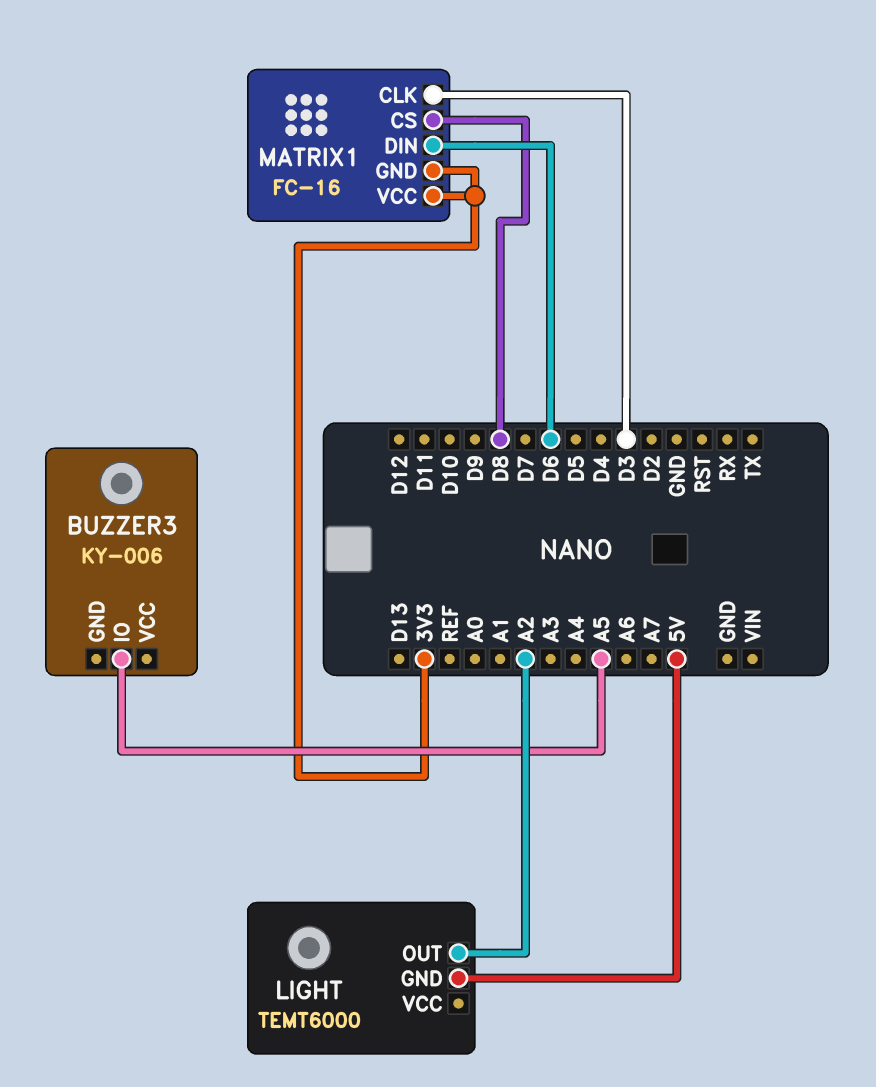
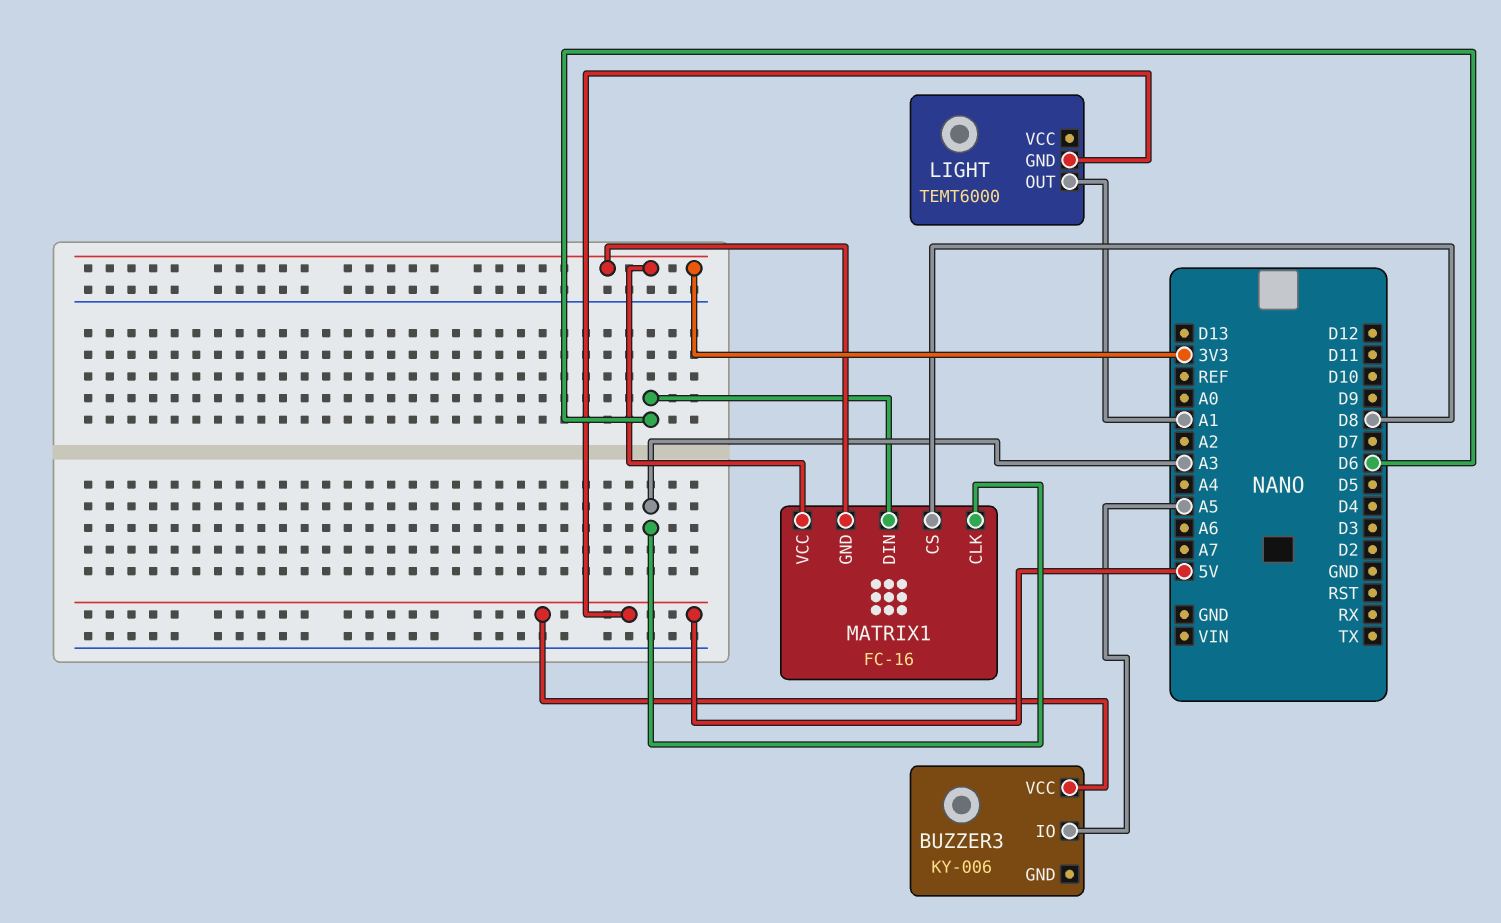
BUZZER3 pin VCC: none -> 5V
LIGHT pin OUT: A2 -> A1
MATRIX1 pin CLK: D3 -> A3

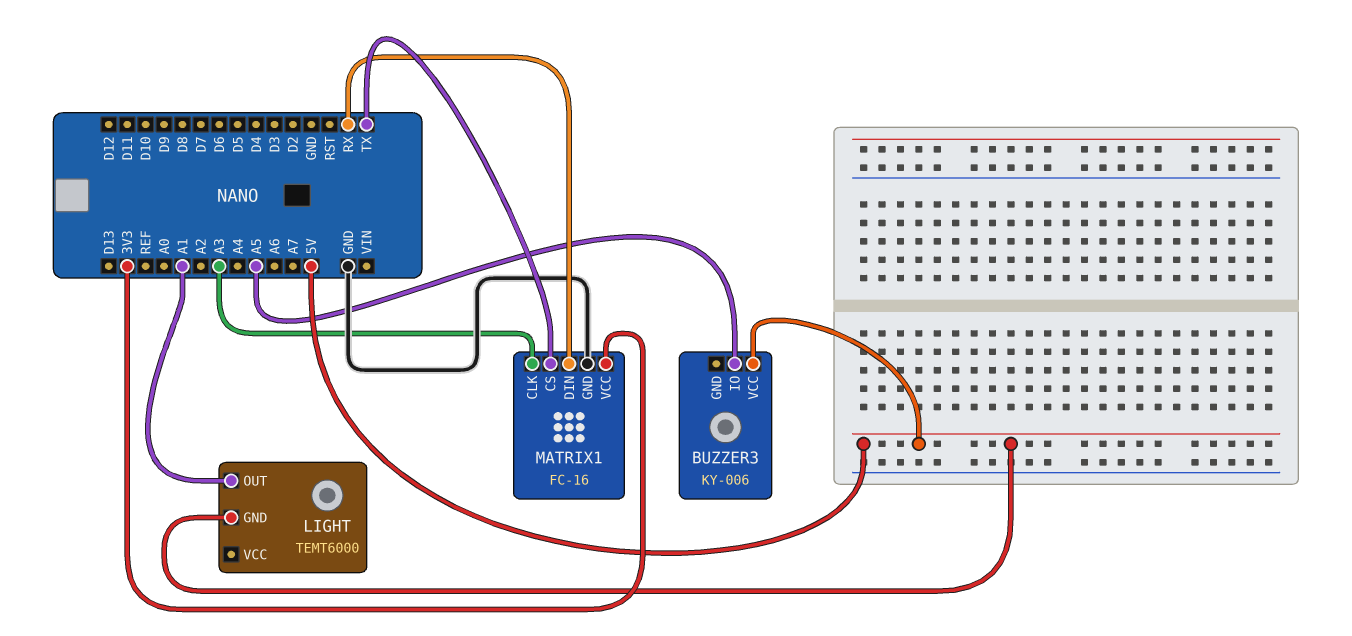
MATRIX1 pin CS: D8 -> TX
MATRIX1 pin DIN: D6 -> RX
MATRIX1 pin GND: 3V3 -> GND

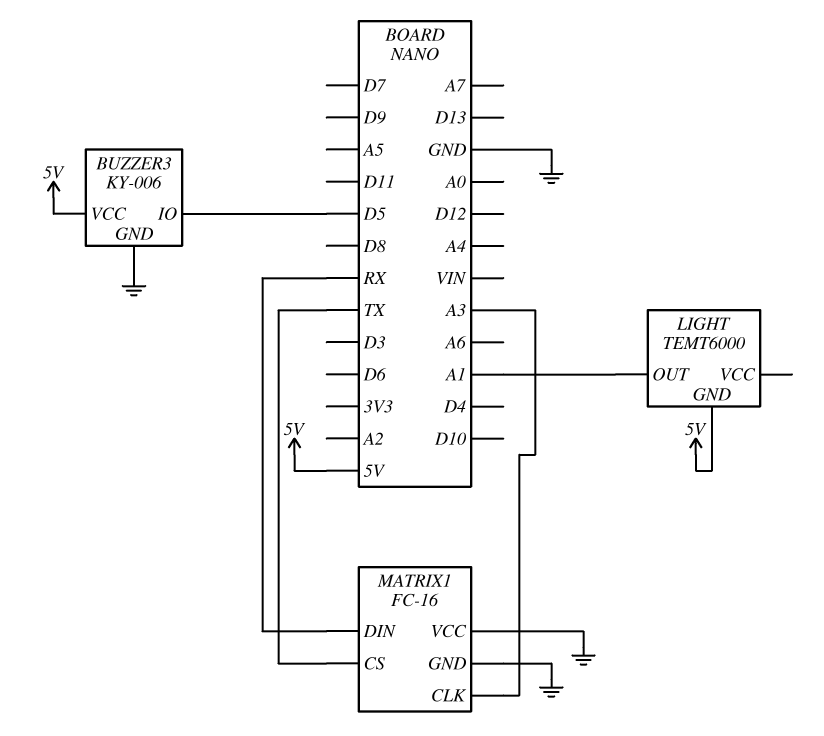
BUZZER3 pin GND: none -> GND
BUZZER3 pin IO: A5 -> D5
MATRIX1 pin VCC: 3V3 -> GND

